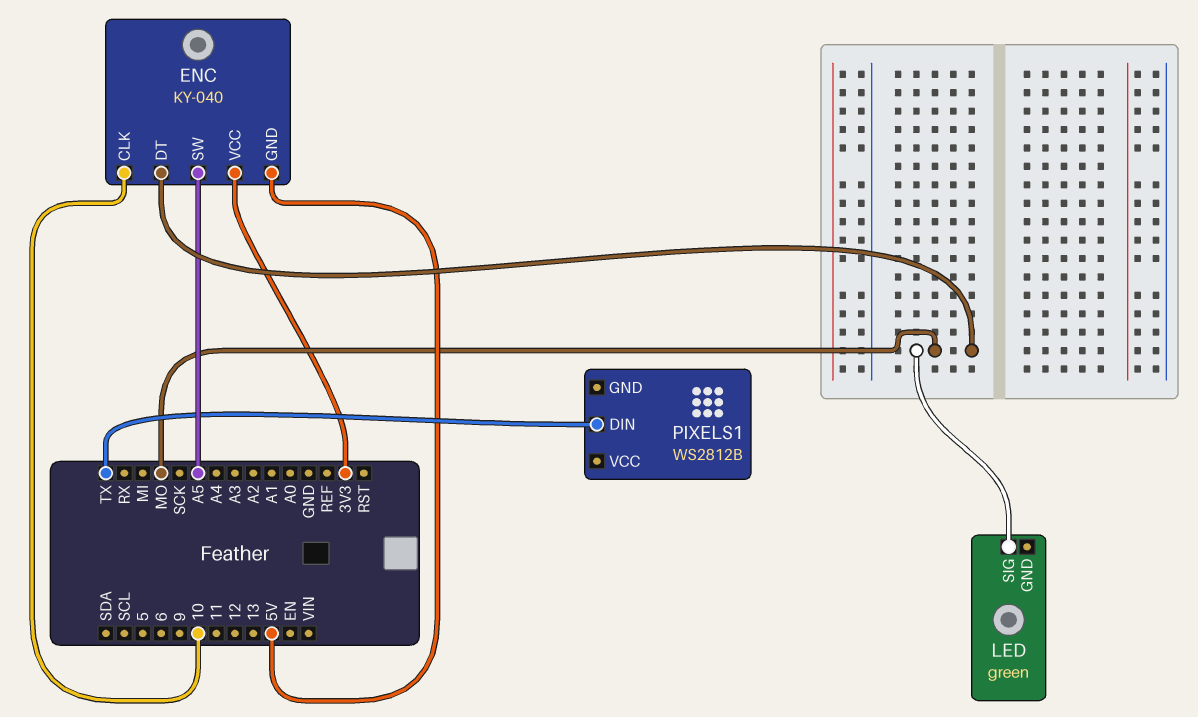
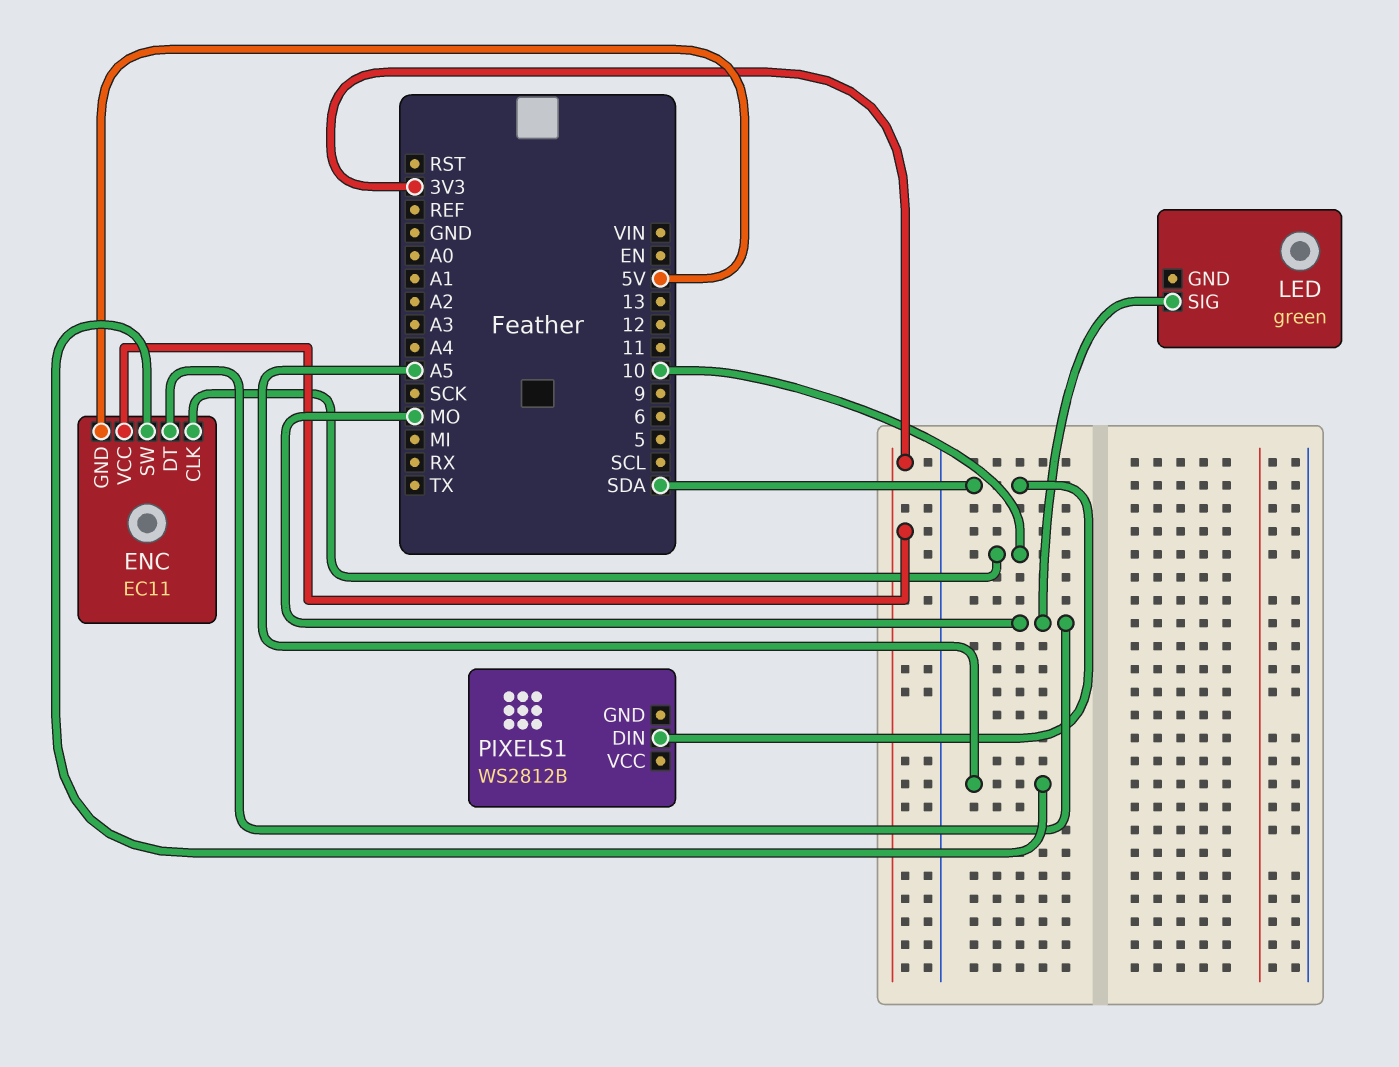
ENC: KY-040 -> EC11
PIXELS1 pin DIN: TX -> SDA

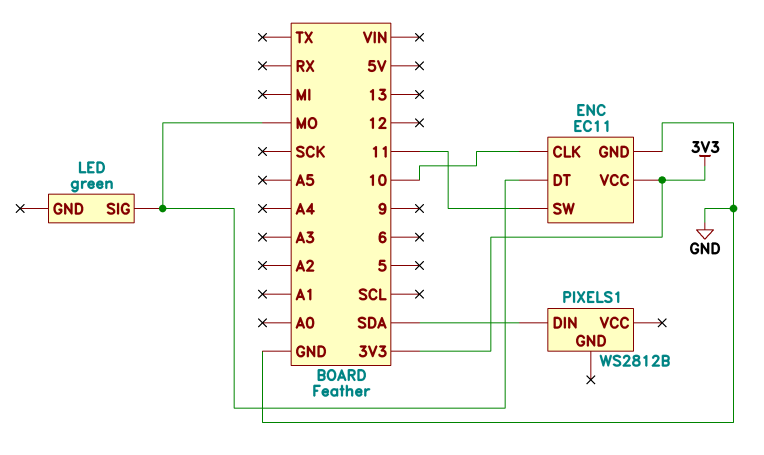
ENC pin GND: 5V -> GND
ENC pin SW: A5 -> 11

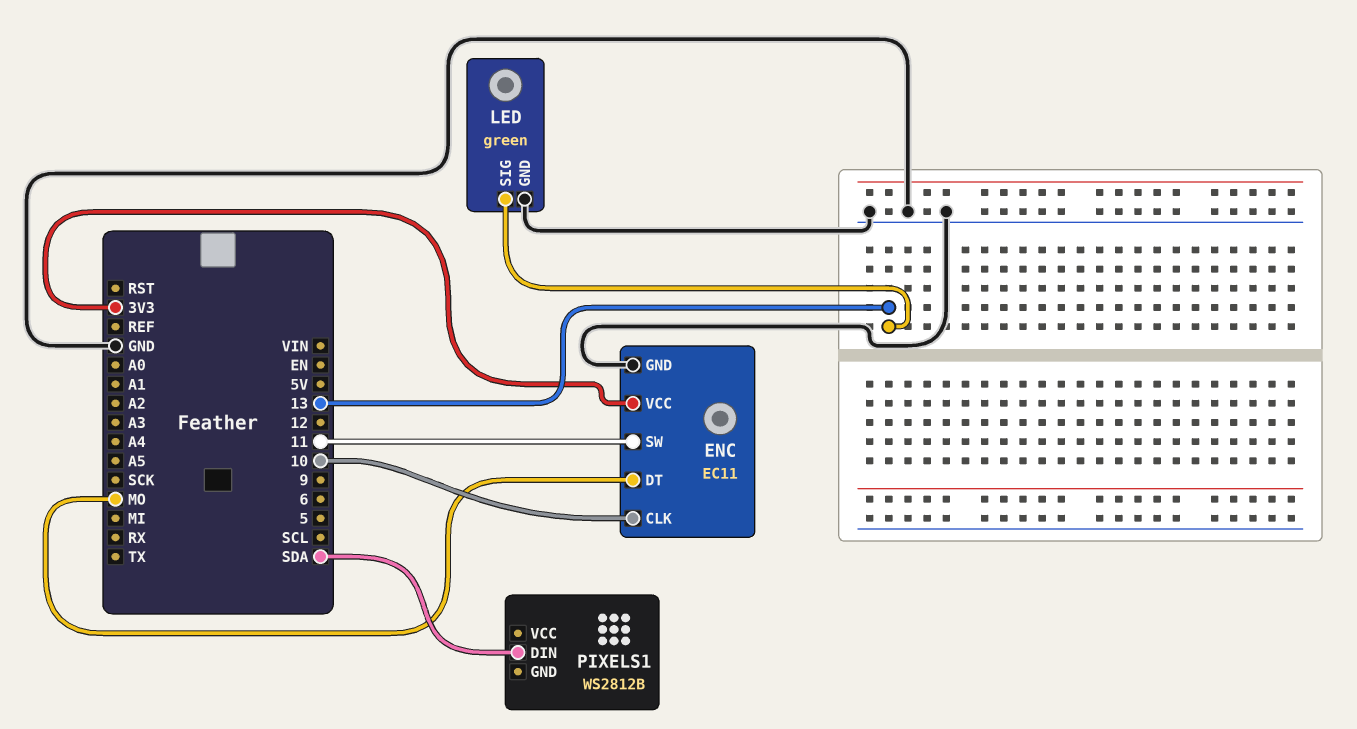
LED pin GND: none -> GND
LED pin SIG: MO -> 13

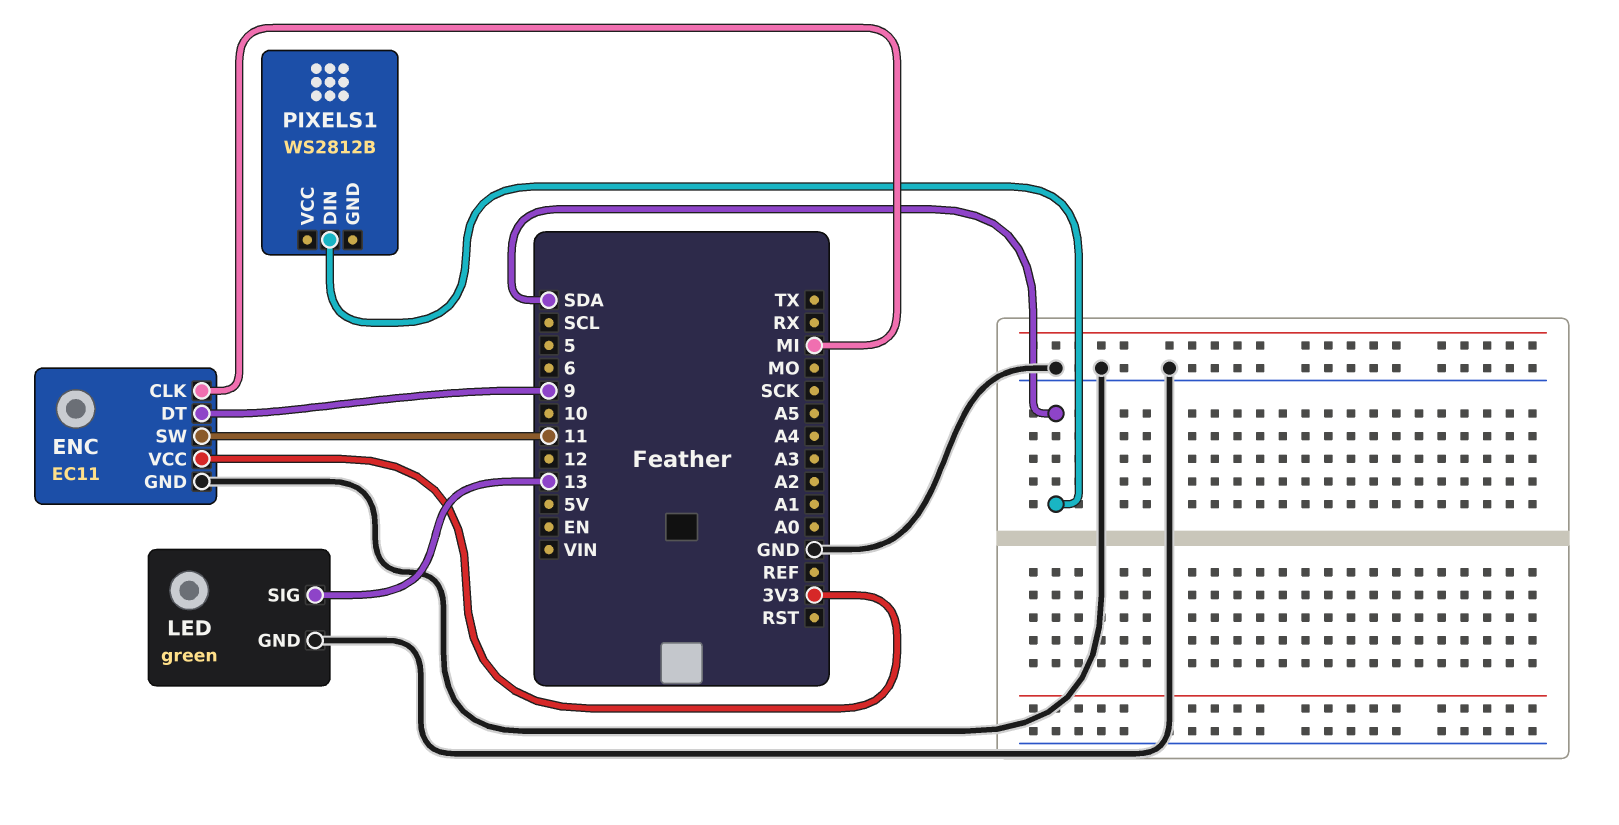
ENC pin CLK: 10 -> MI
ENC pin DT: MO -> 9

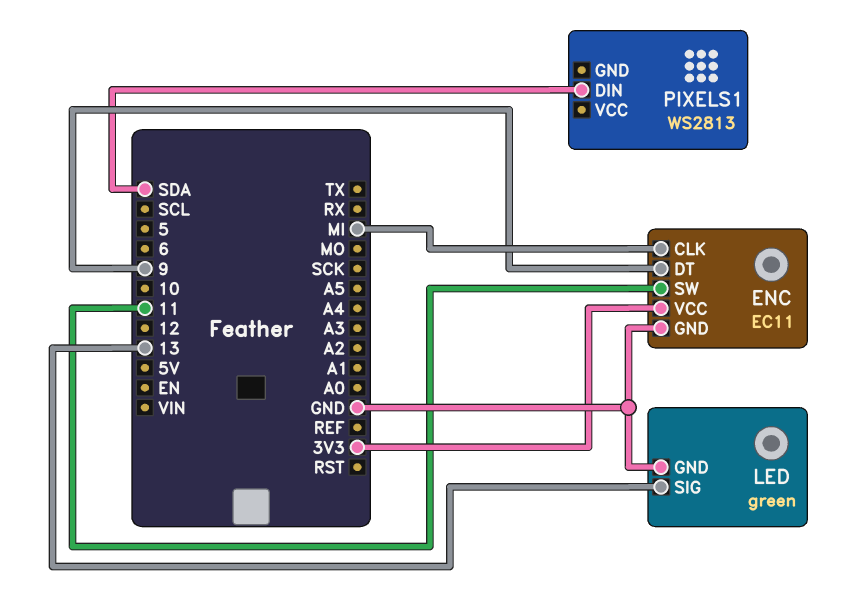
PIXELS1: WS2812B -> WS2813

